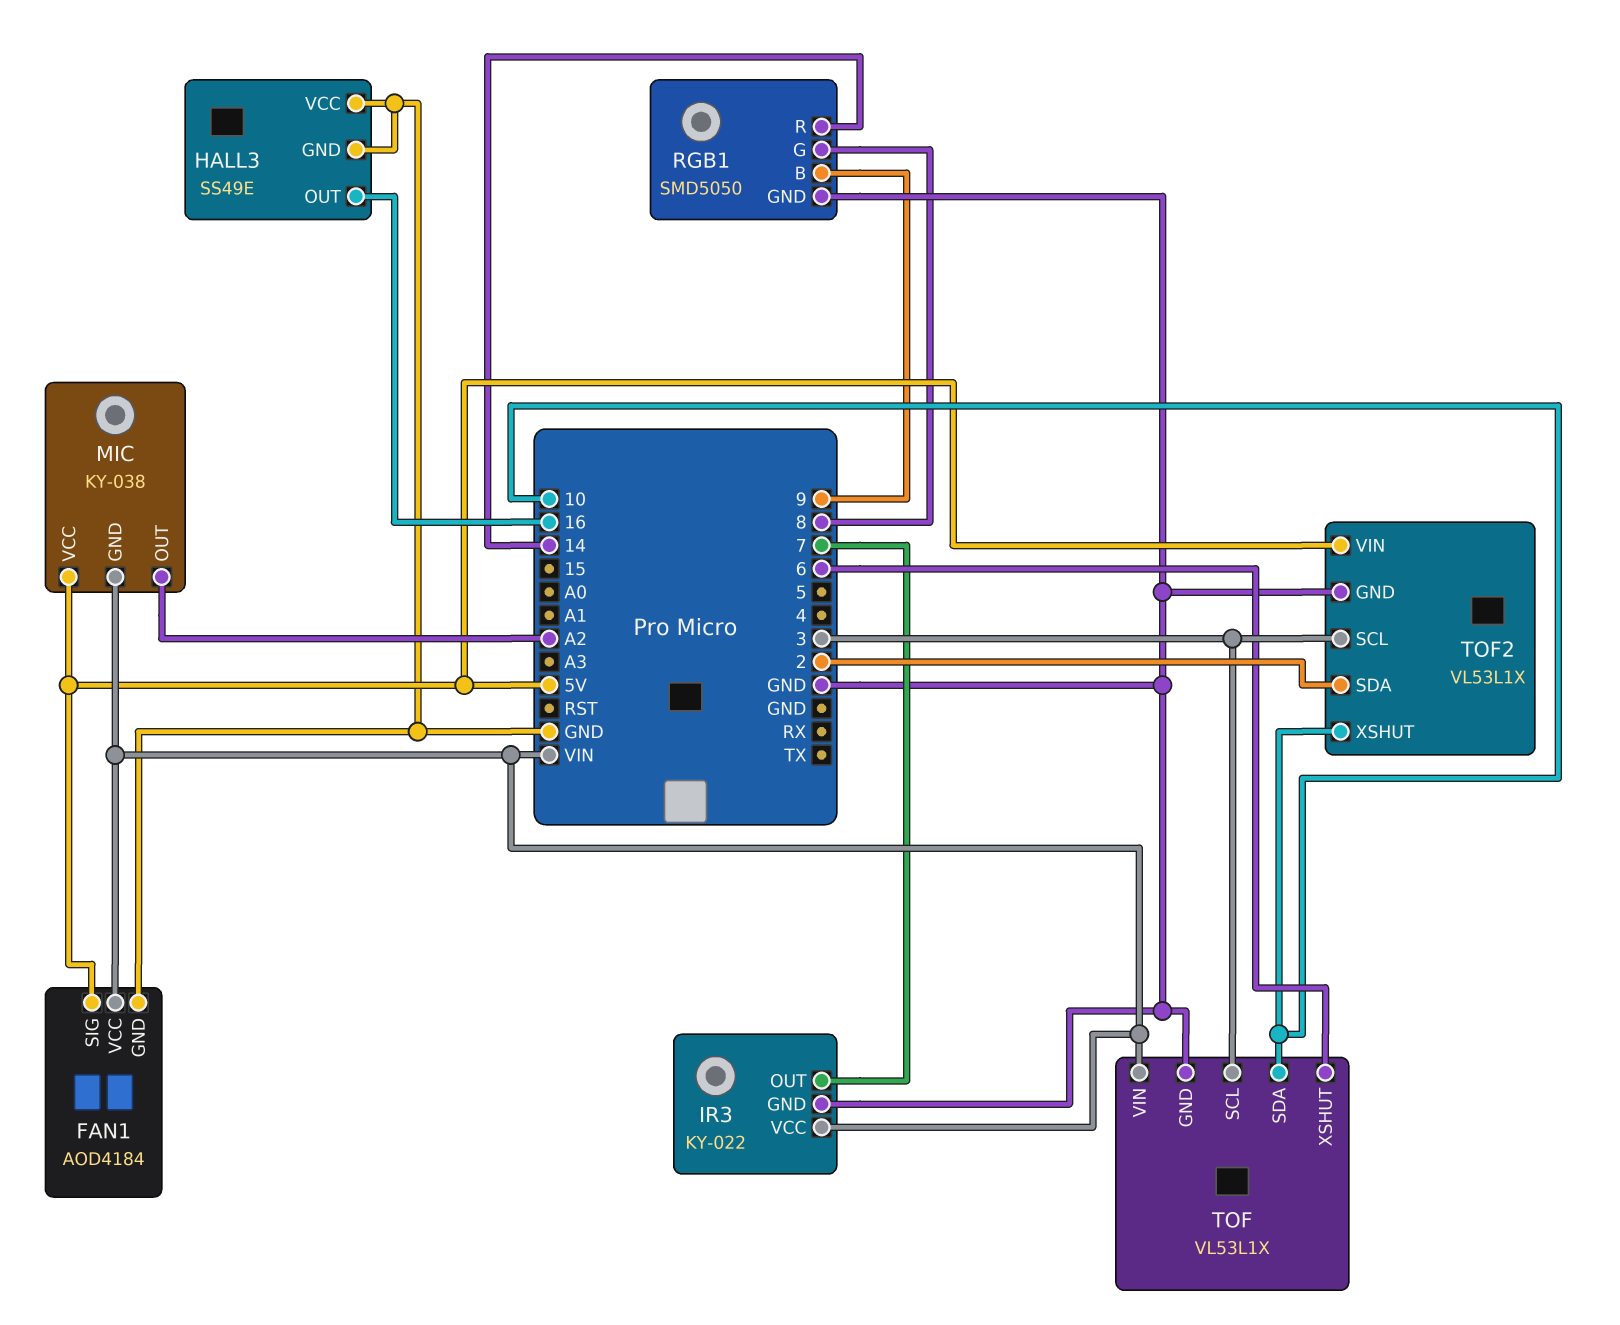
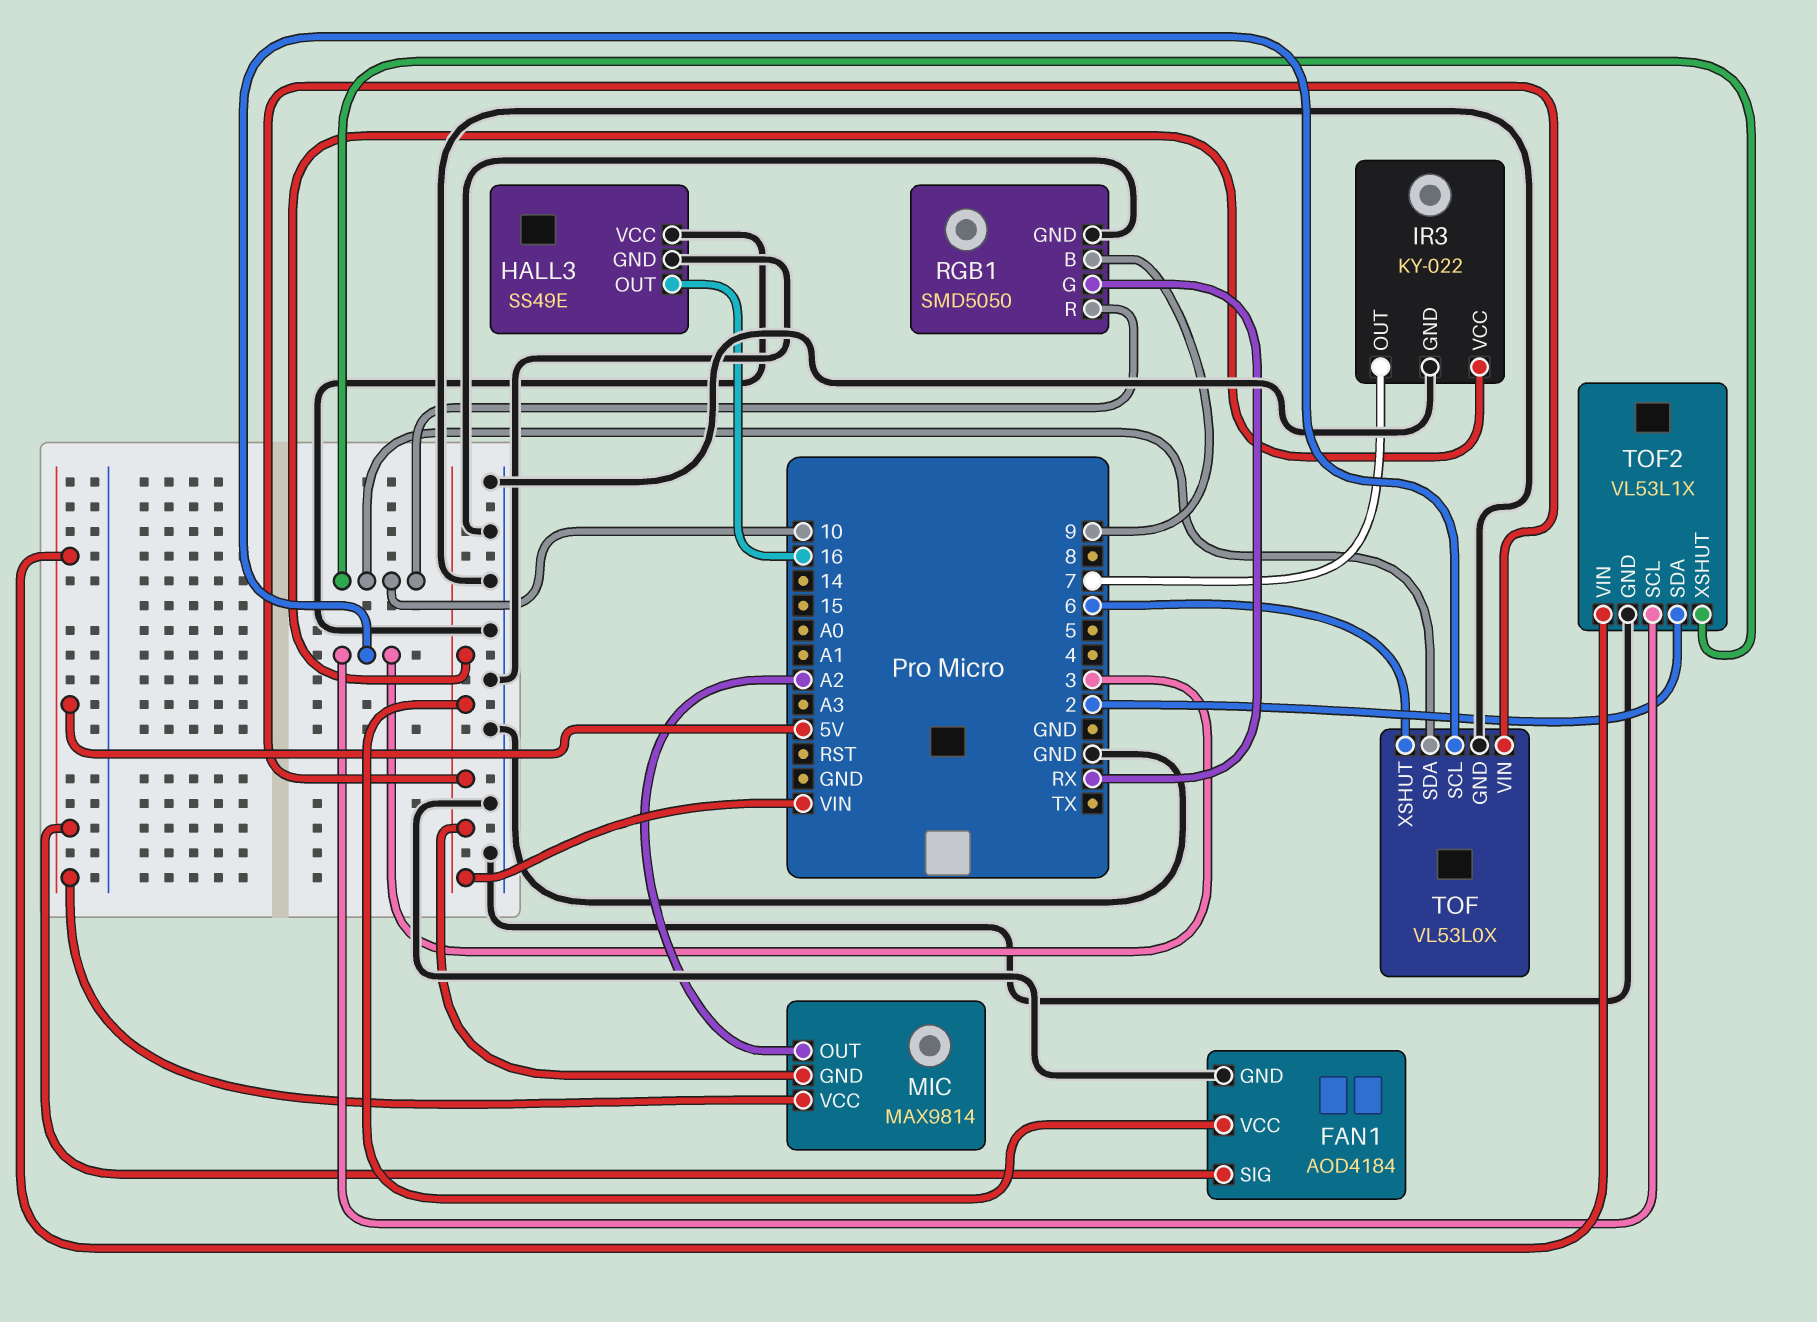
MIC: KY-038 -> MAX9814
RGB1 pin G: 8 -> RX
RGB1 pin R: 14 -> 10
TOF: VL53L1X -> VL53L0X

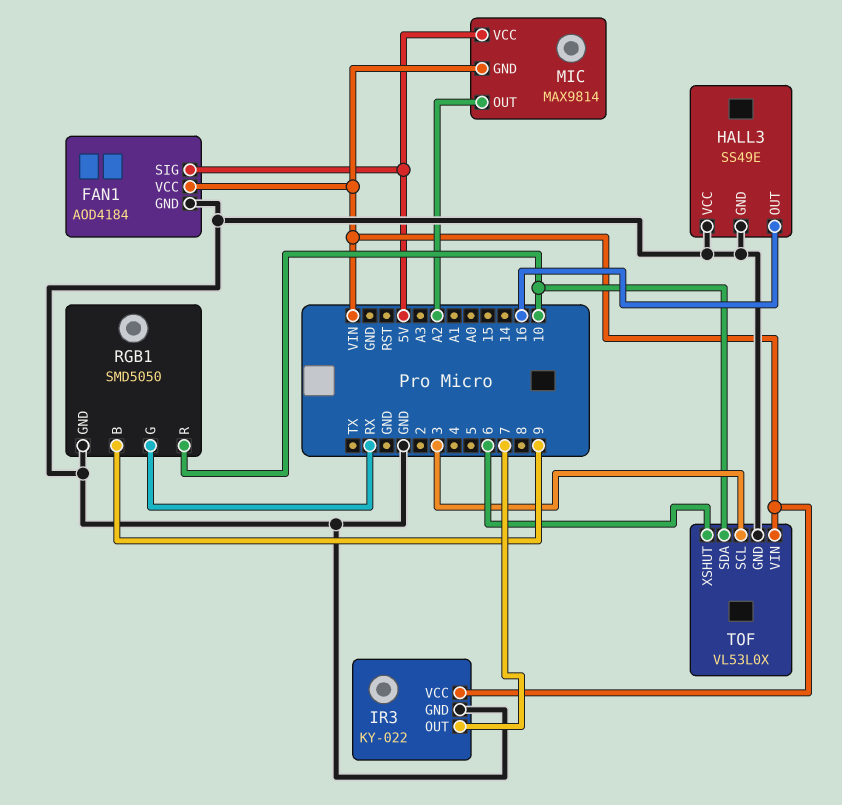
TOF2: VL53L1X -> none
TOF2 pin GND: GND -> none
TOF2 pin SCL: 3 -> none
TOF2 pin SDA: 2 -> none
TOF2 pin VIN: 5V -> none
TOF2 pin XSHUT: 10 -> none

